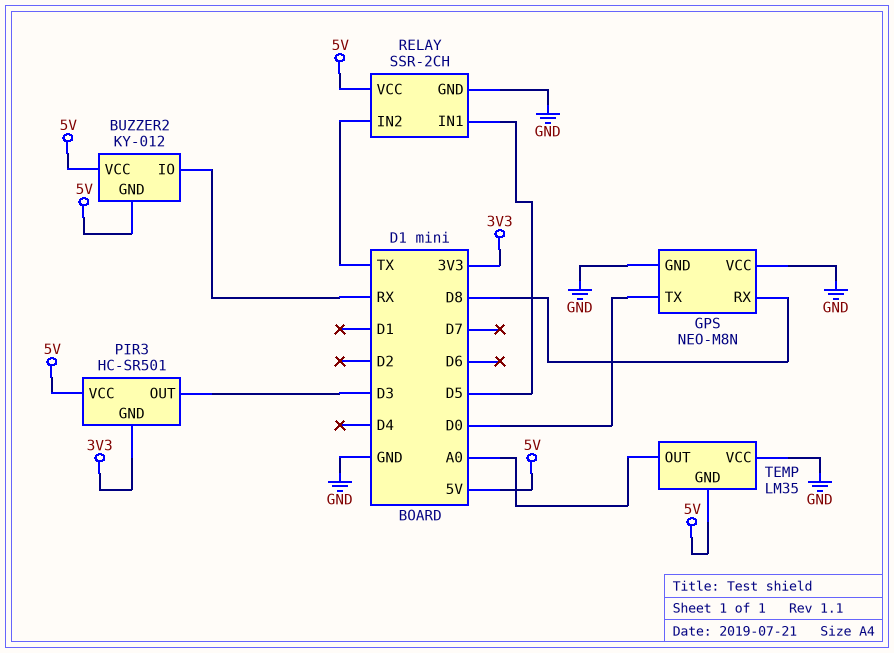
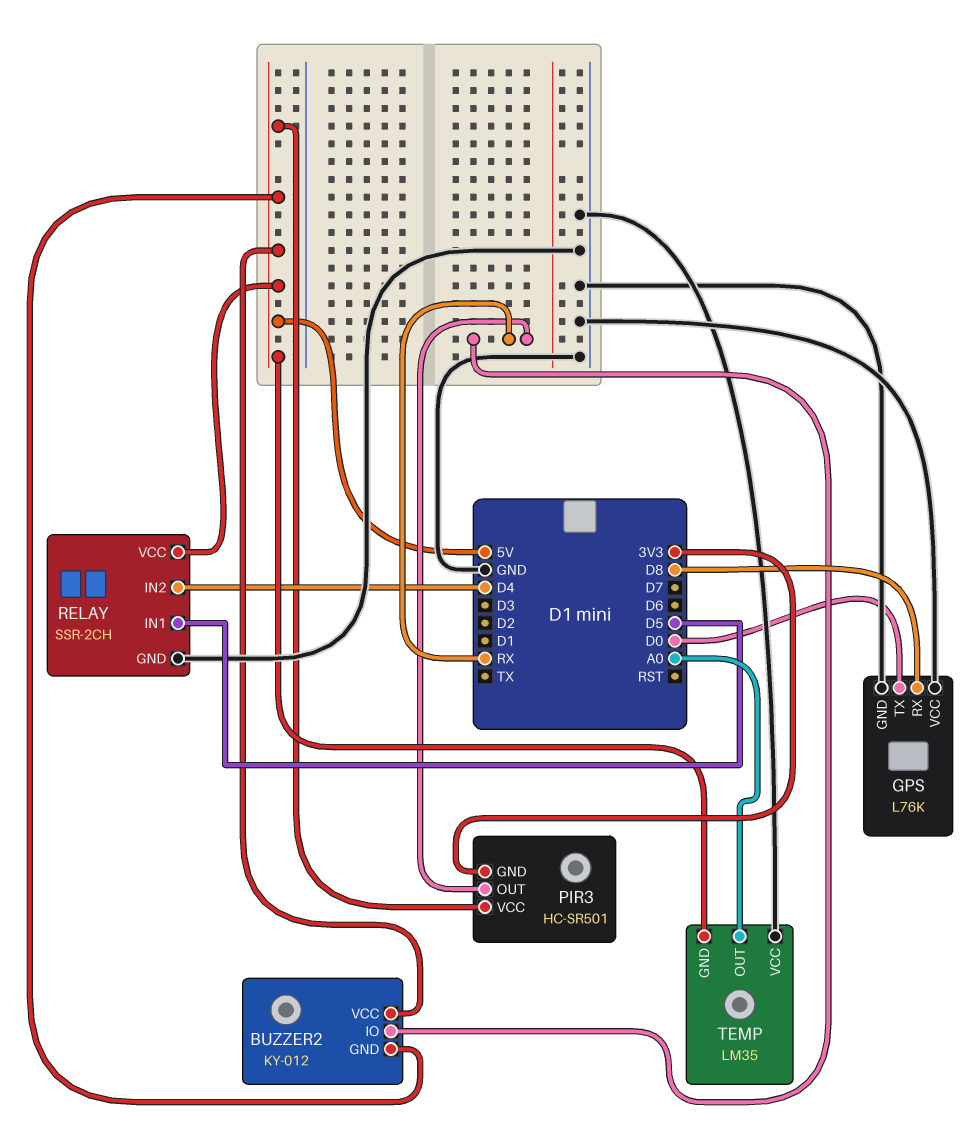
GPS: NEO-M8N -> L76K
PIR3 pin OUT: D3 -> RX
RELAY pin IN2: TX -> D4

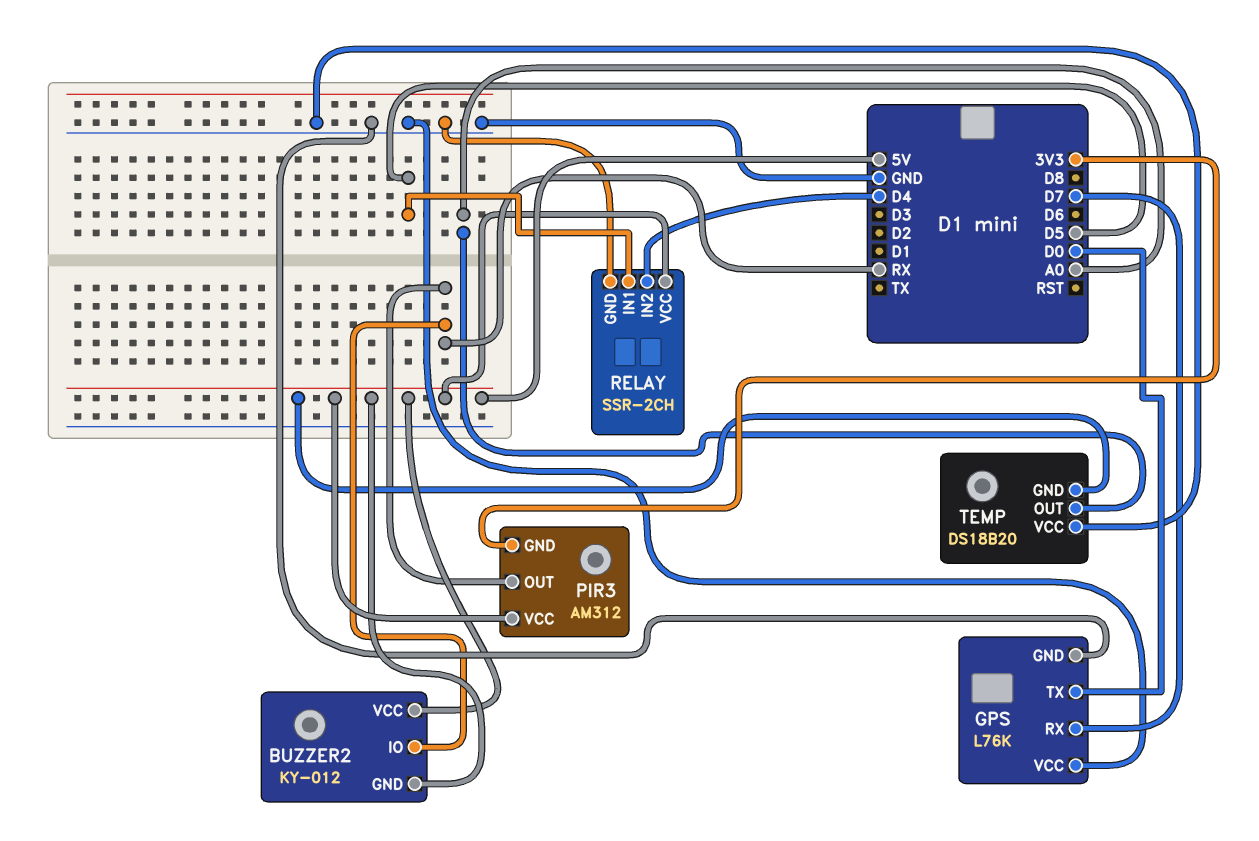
GPS pin RX: D8 -> D7
PIR3: HC-SR501 -> AM312
TEMP: LM35 -> DS18B20

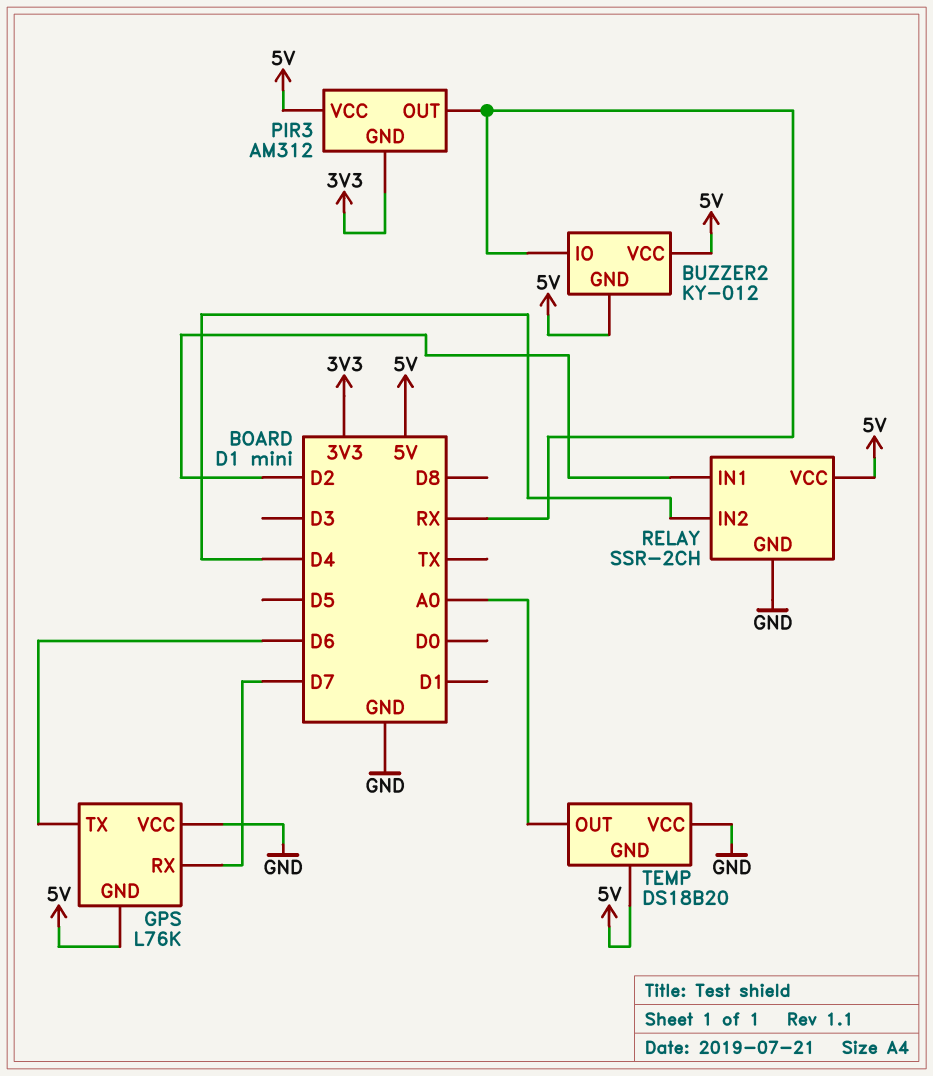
GPS pin GND: GND -> 5V
GPS pin TX: D0 -> D6
RELAY pin IN1: D5 -> D2

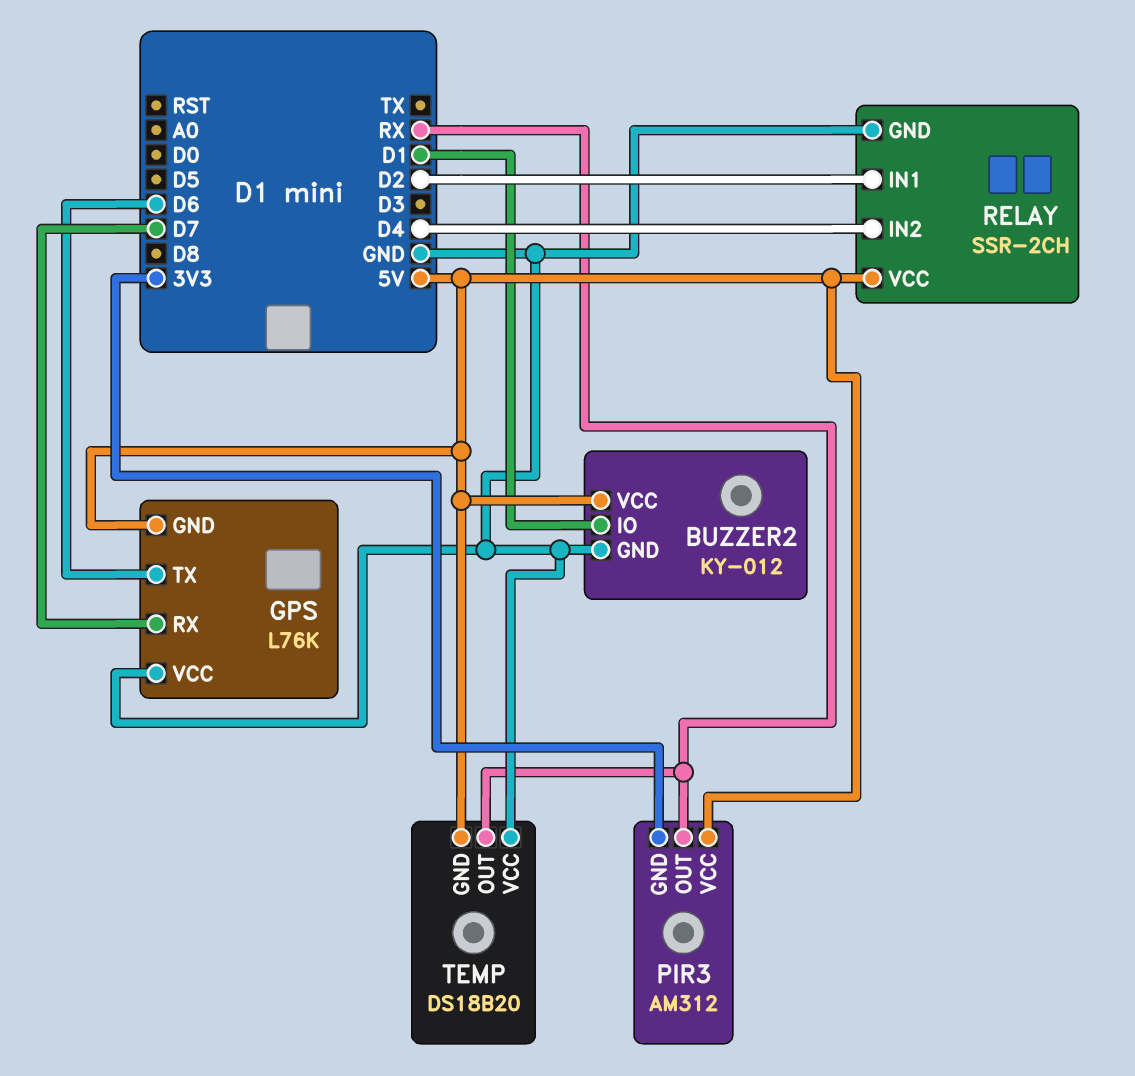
BUZZER2 pin GND: 5V -> GND
BUZZER2 pin IO: RX -> D1
TEMP pin OUT: A0 -> RX

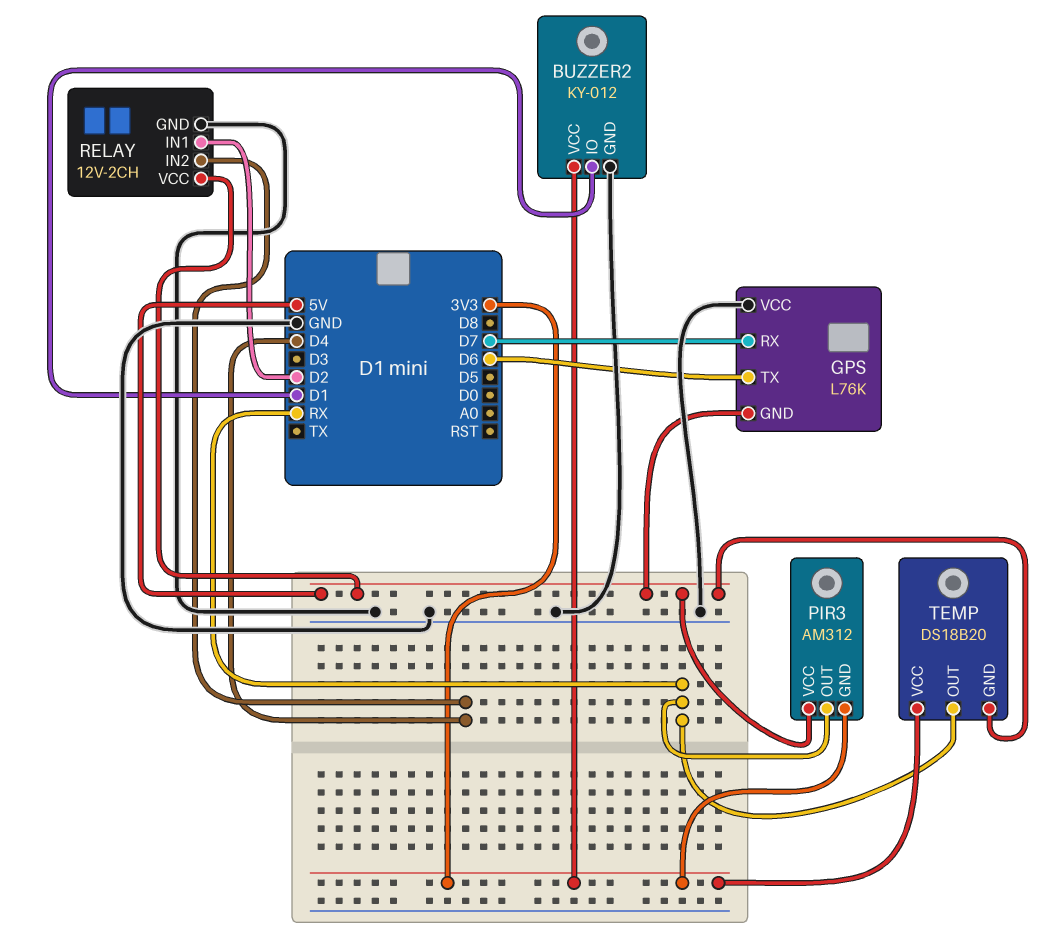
BUZZER2 pin VCC: 5V -> 3V3
RELAY: SSR-2CH -> 12V-2CH
TEMP pin VCC: GND -> 3V3

